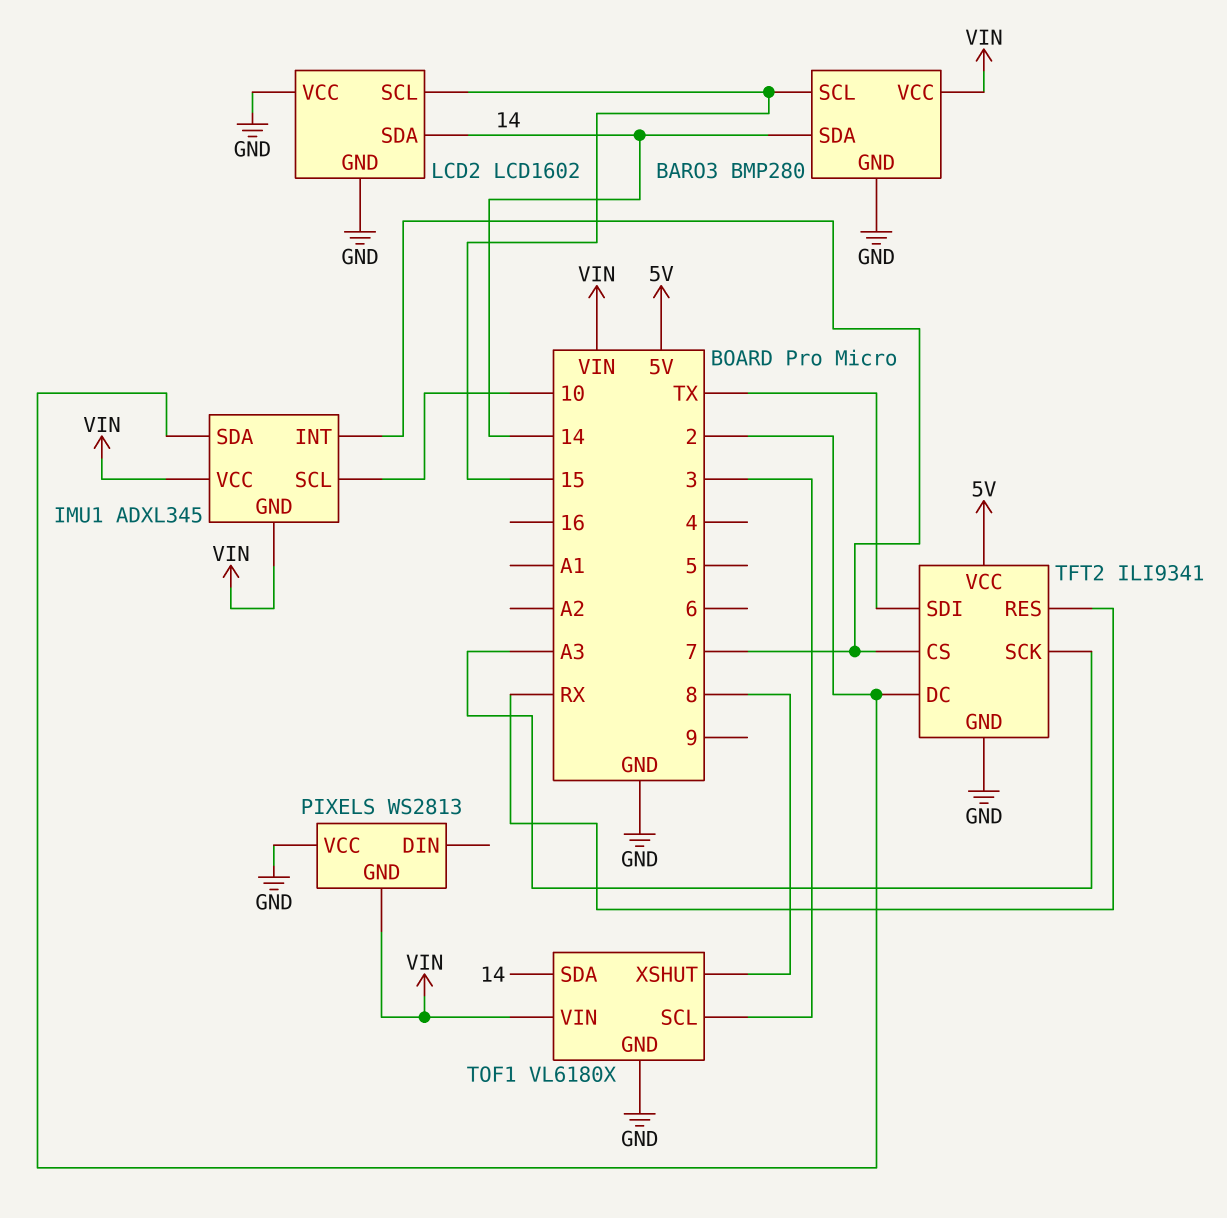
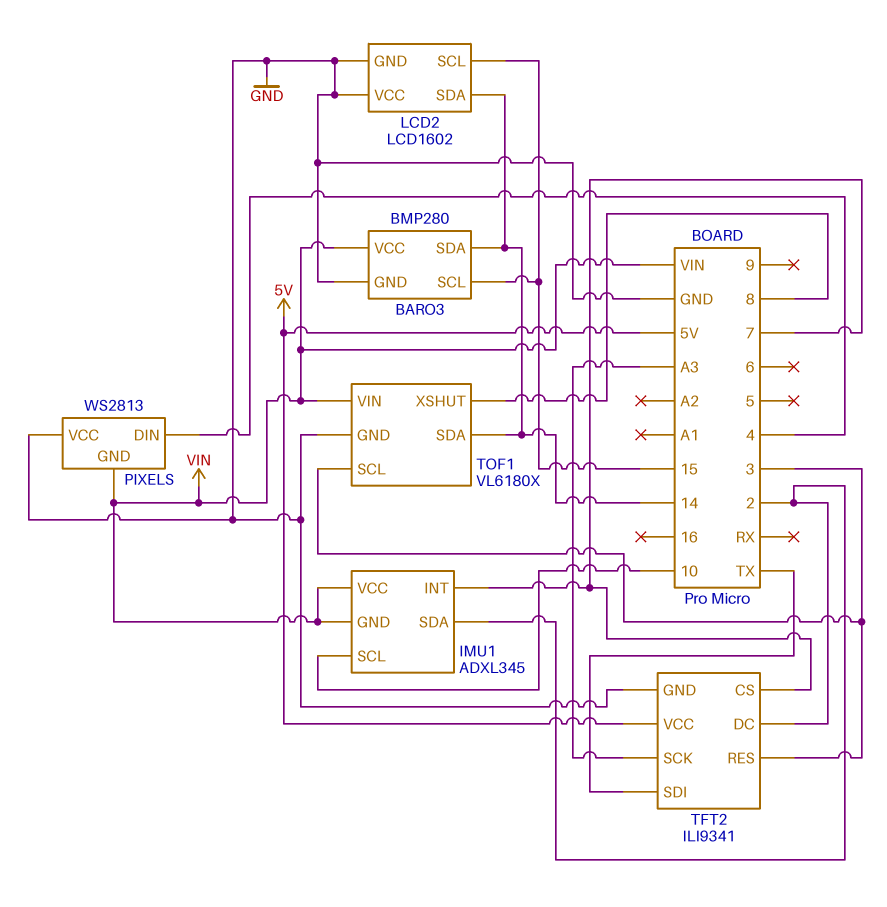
PIXELS pin DIN: none -> 4
TFT2 pin RES: RX -> 3

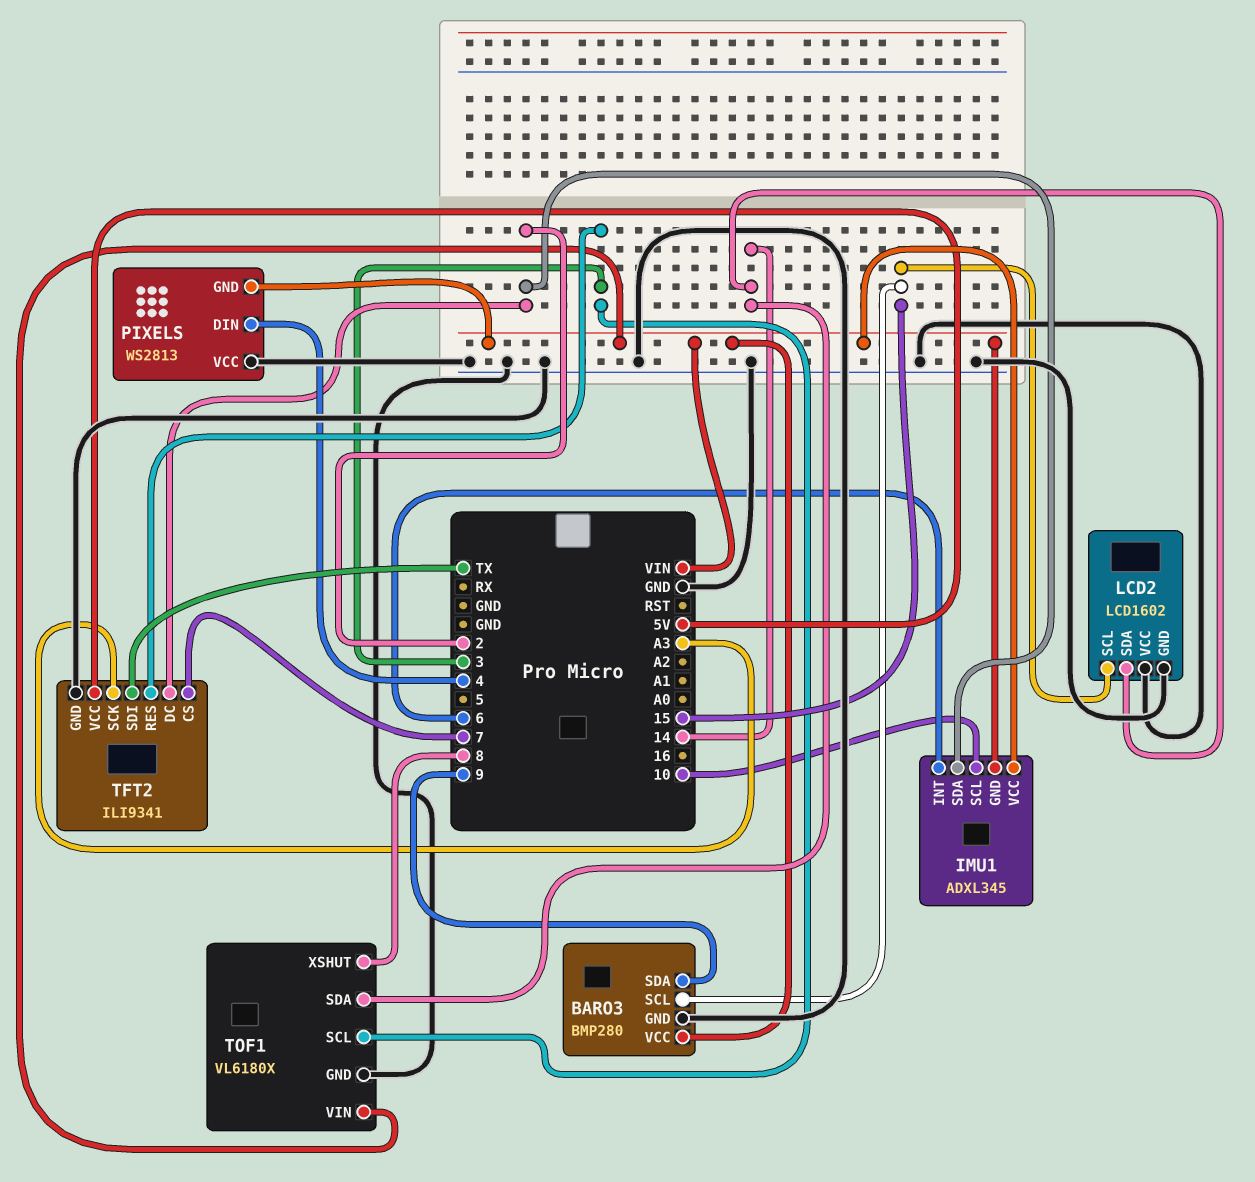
BARO3 pin SDA: 14 -> 9
IMU1 pin INT: 7 -> 6

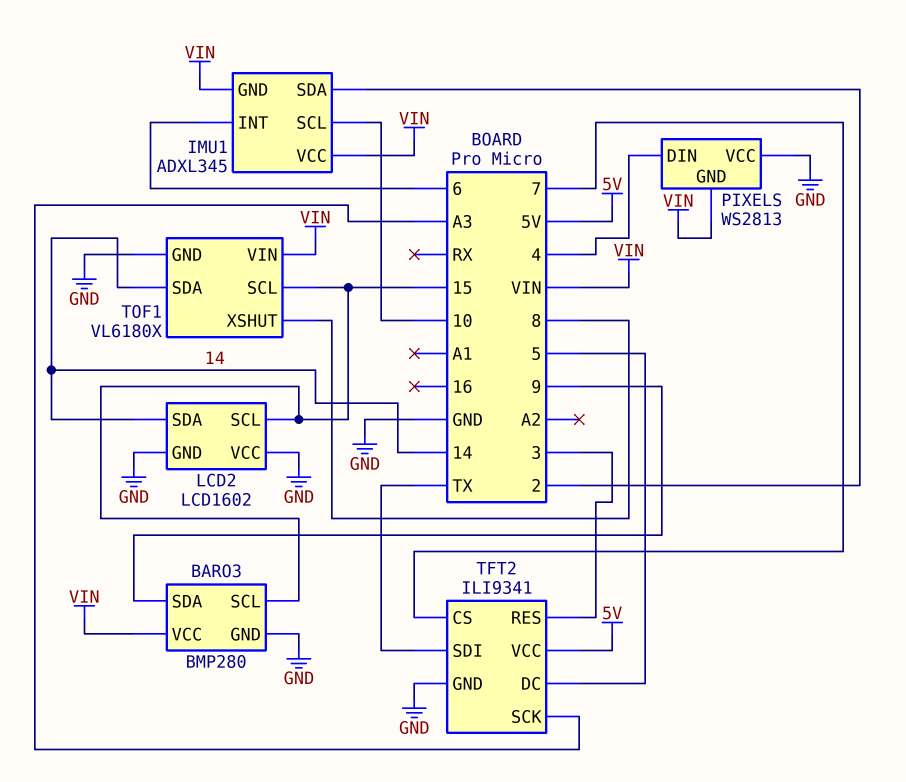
TFT2 pin DC: 2 -> 5
TOF1 pin SCL: 3 -> 15

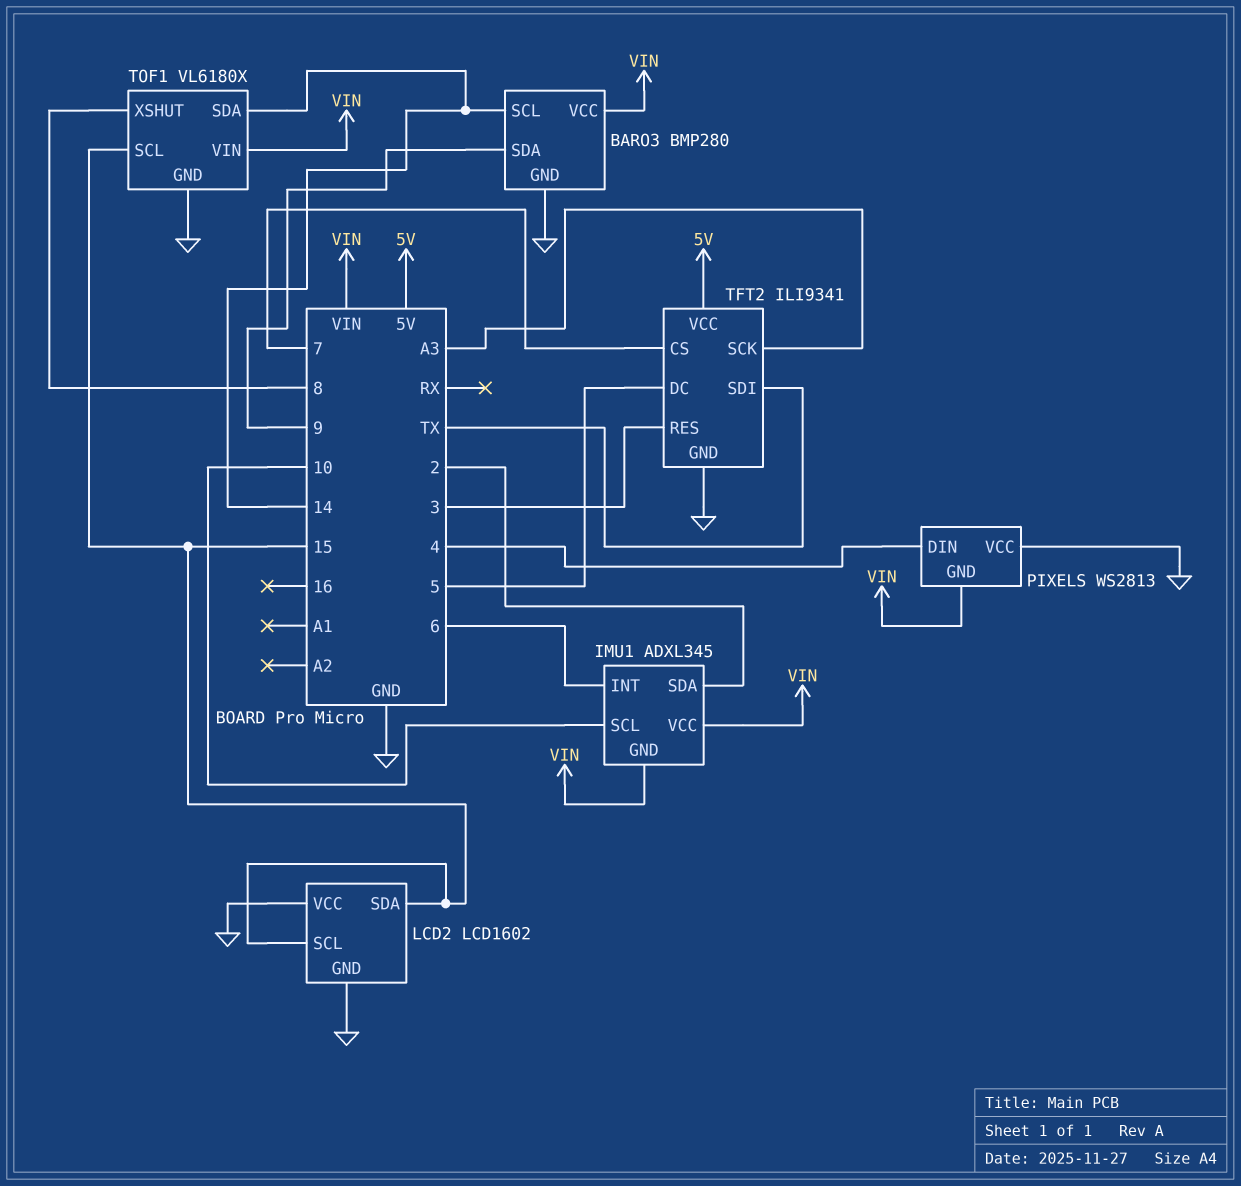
BARO3 pin SCL: 15 -> 14
LCD2 pin SDA: 14 -> 15

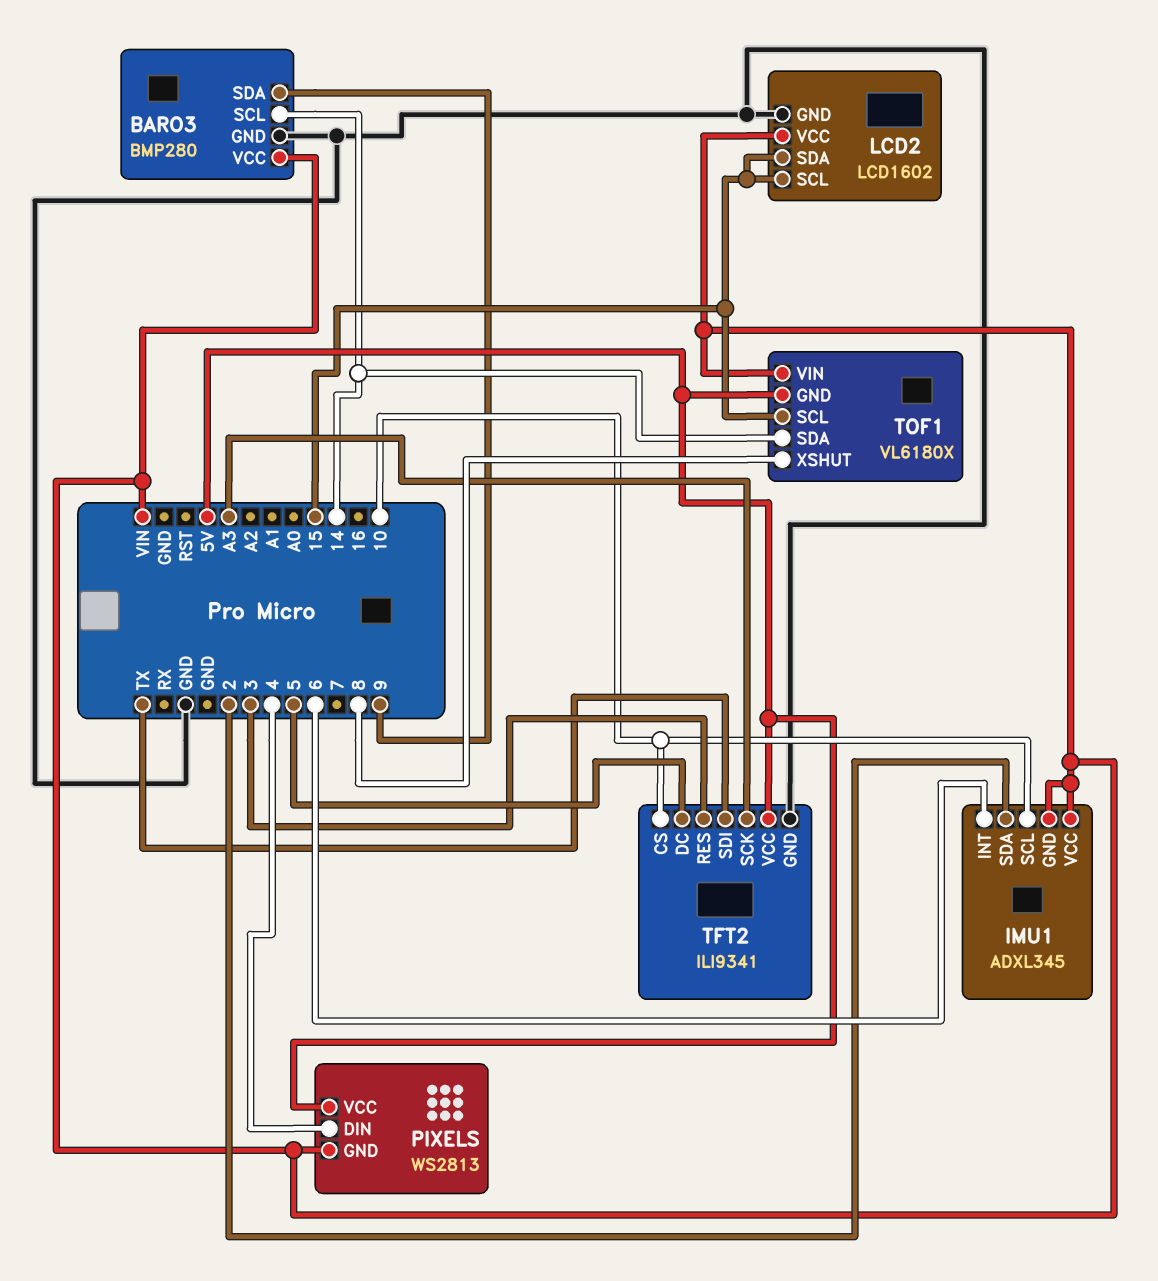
LCD2 pin VCC: GND -> VIN
PIXELS pin VCC: GND -> 5V
TFT2 pin CS: 7 -> 10
TOF1 pin GND: GND -> 5V

